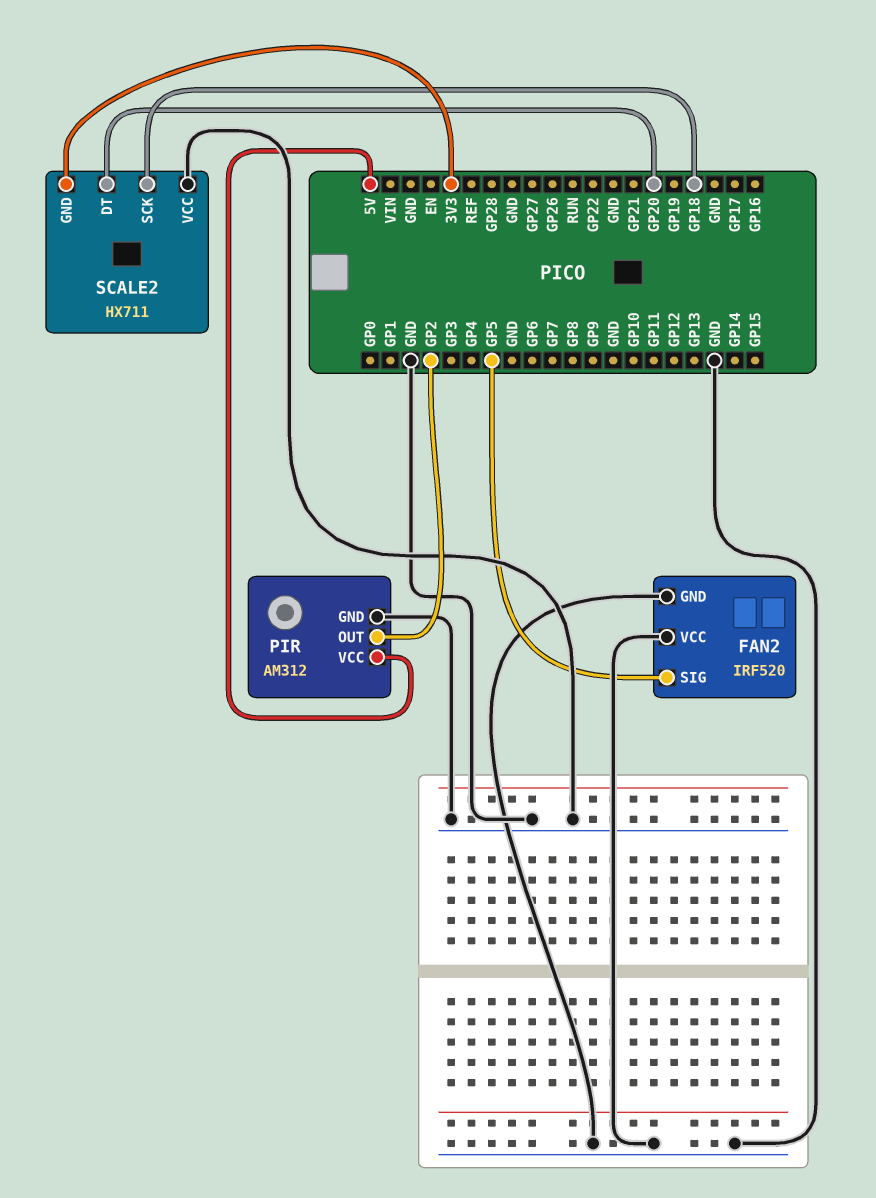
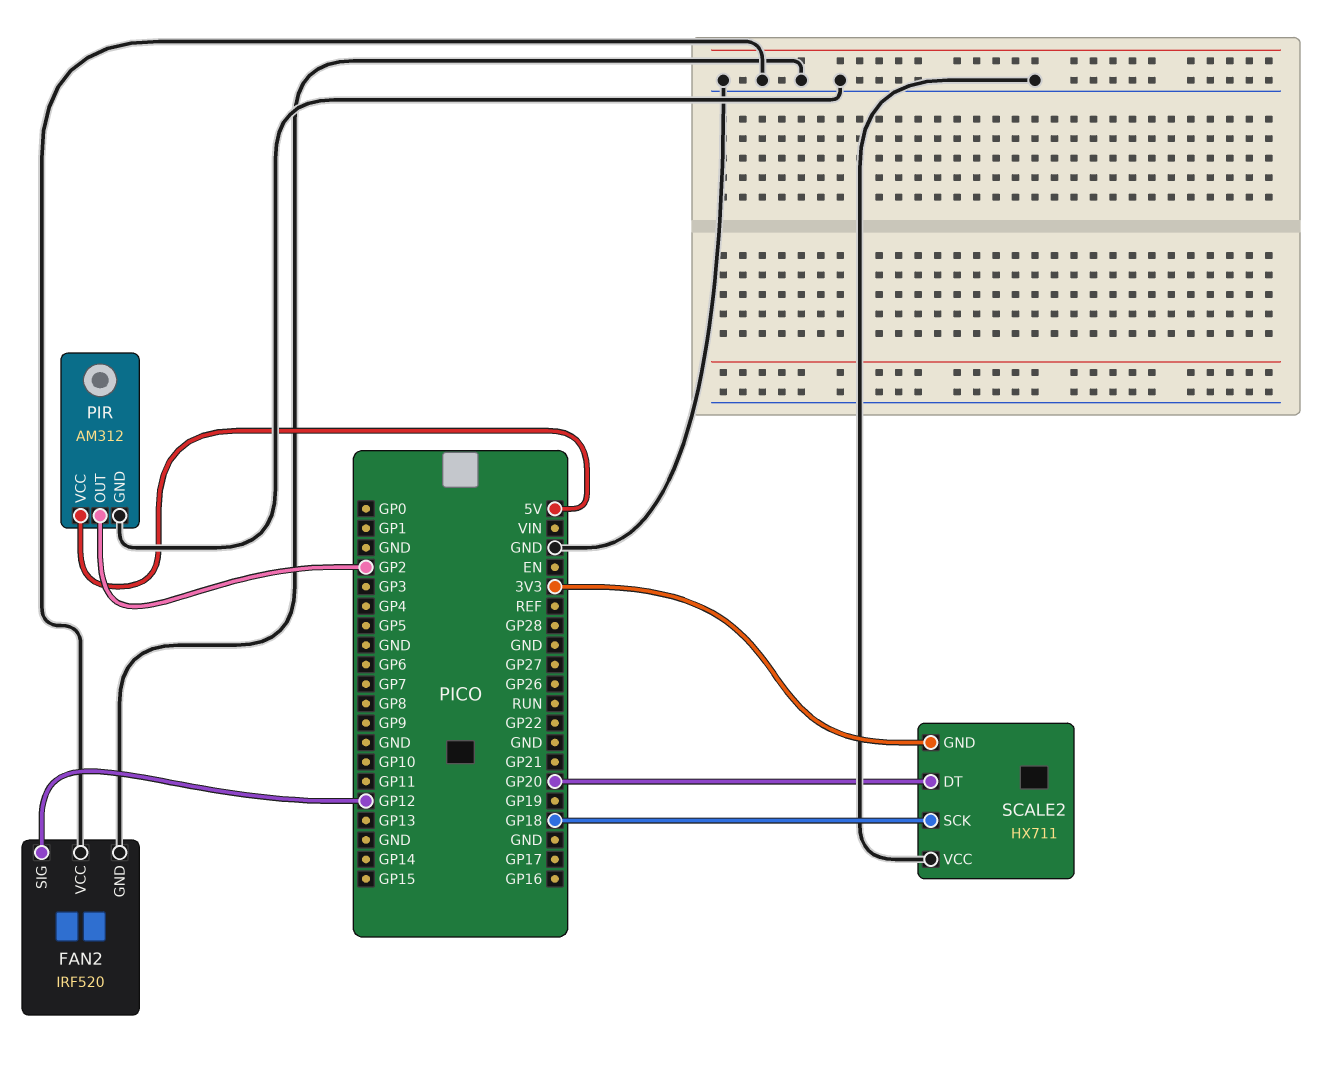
FAN2 pin SIG: GP5 -> GP12

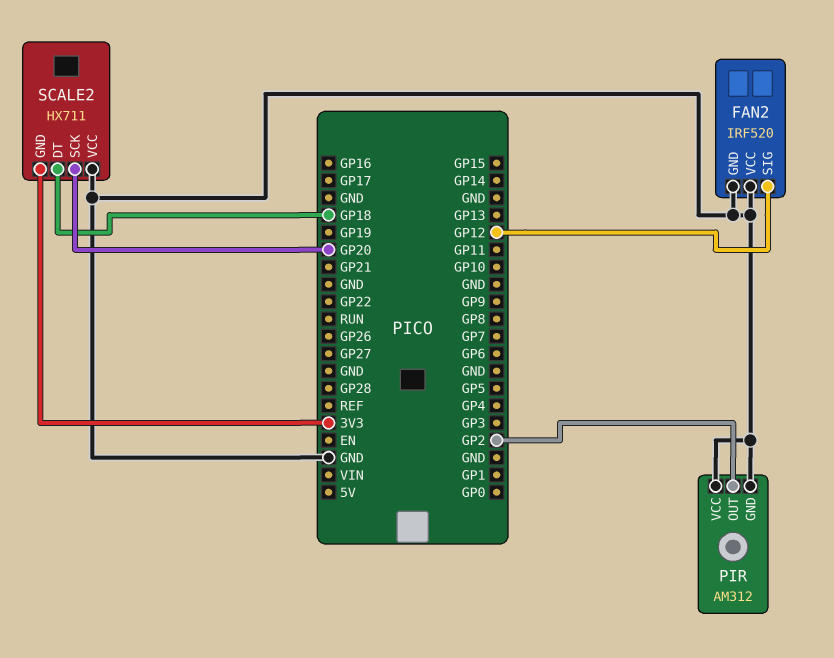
PIR pin VCC: 5V -> GND
SCALE2 pin DT: GP20 -> GP18
SCALE2 pin SCK: GP18 -> GP20

